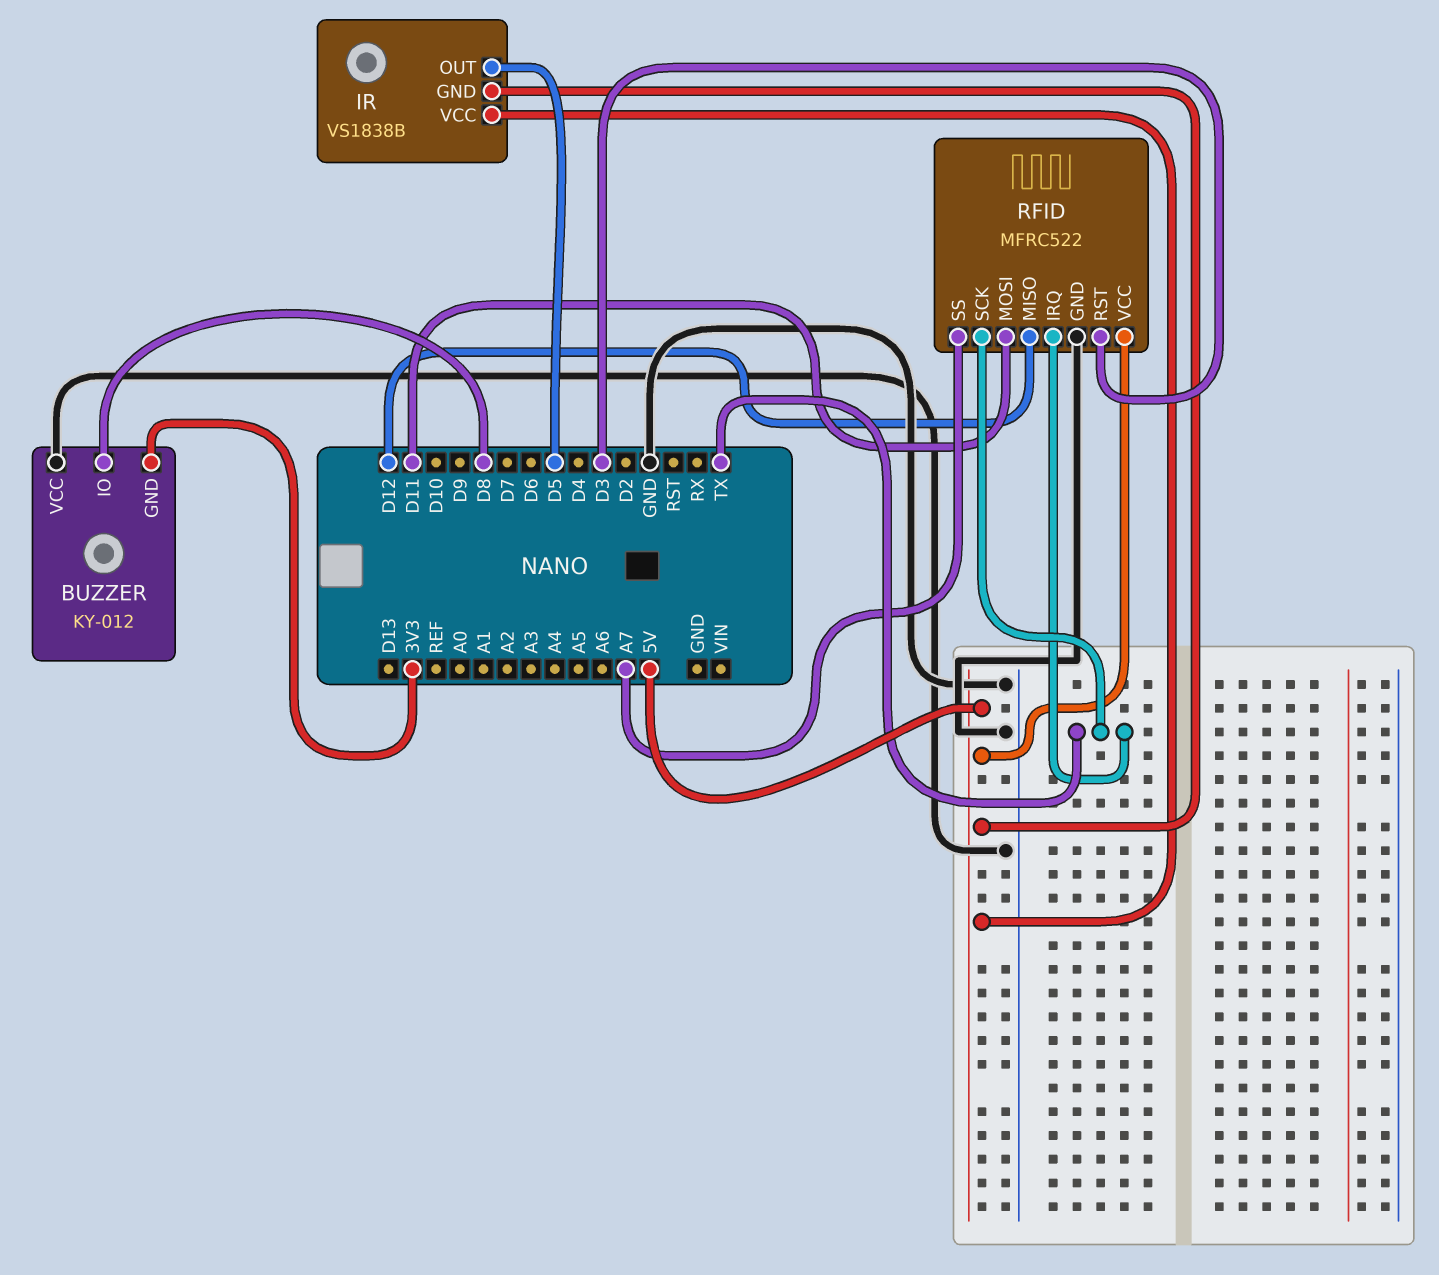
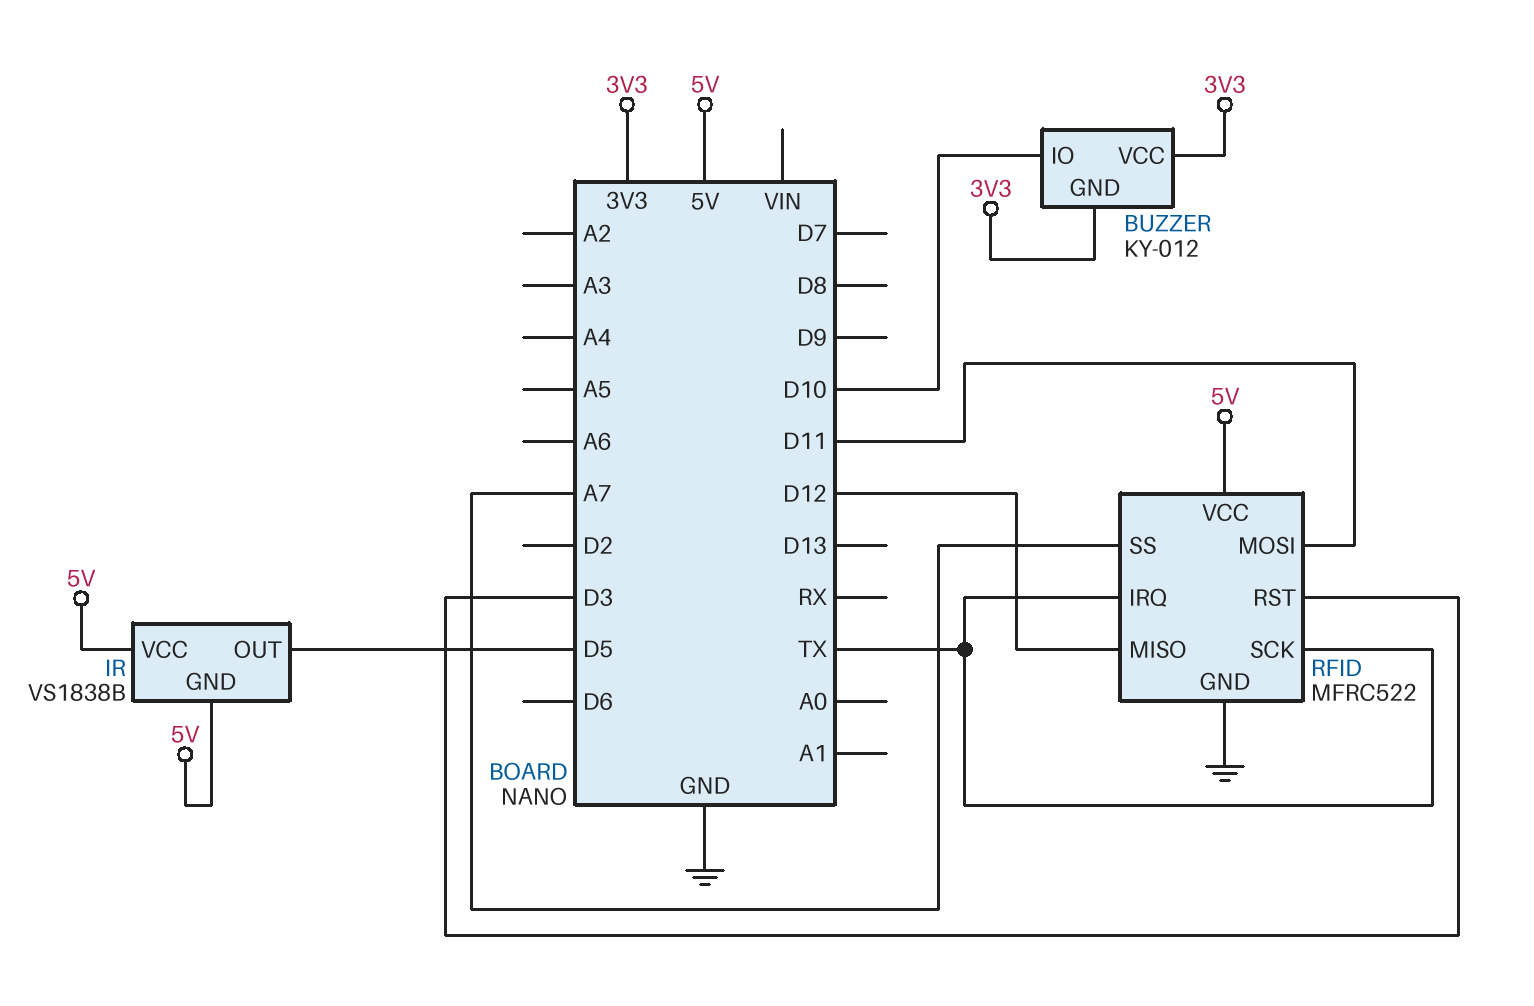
BUZZER pin IO: D8 -> D10
BUZZER pin VCC: GND -> 3V3

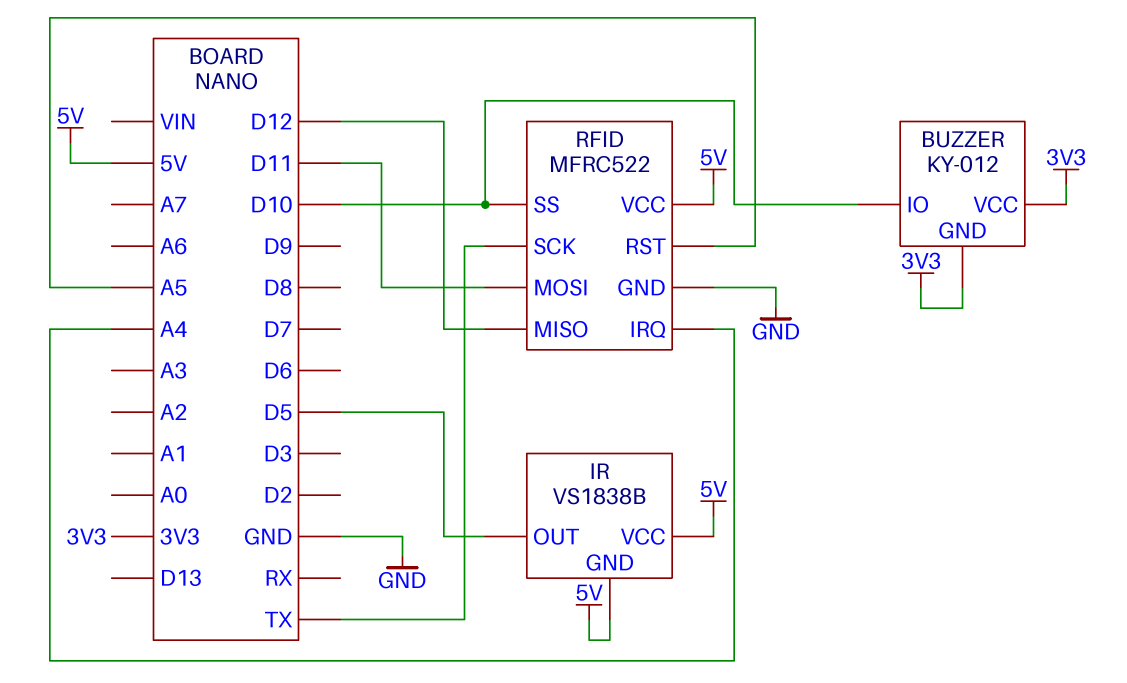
RFID pin IRQ: TX -> A4
RFID pin RST: D3 -> A5
RFID pin SS: A7 -> D10

